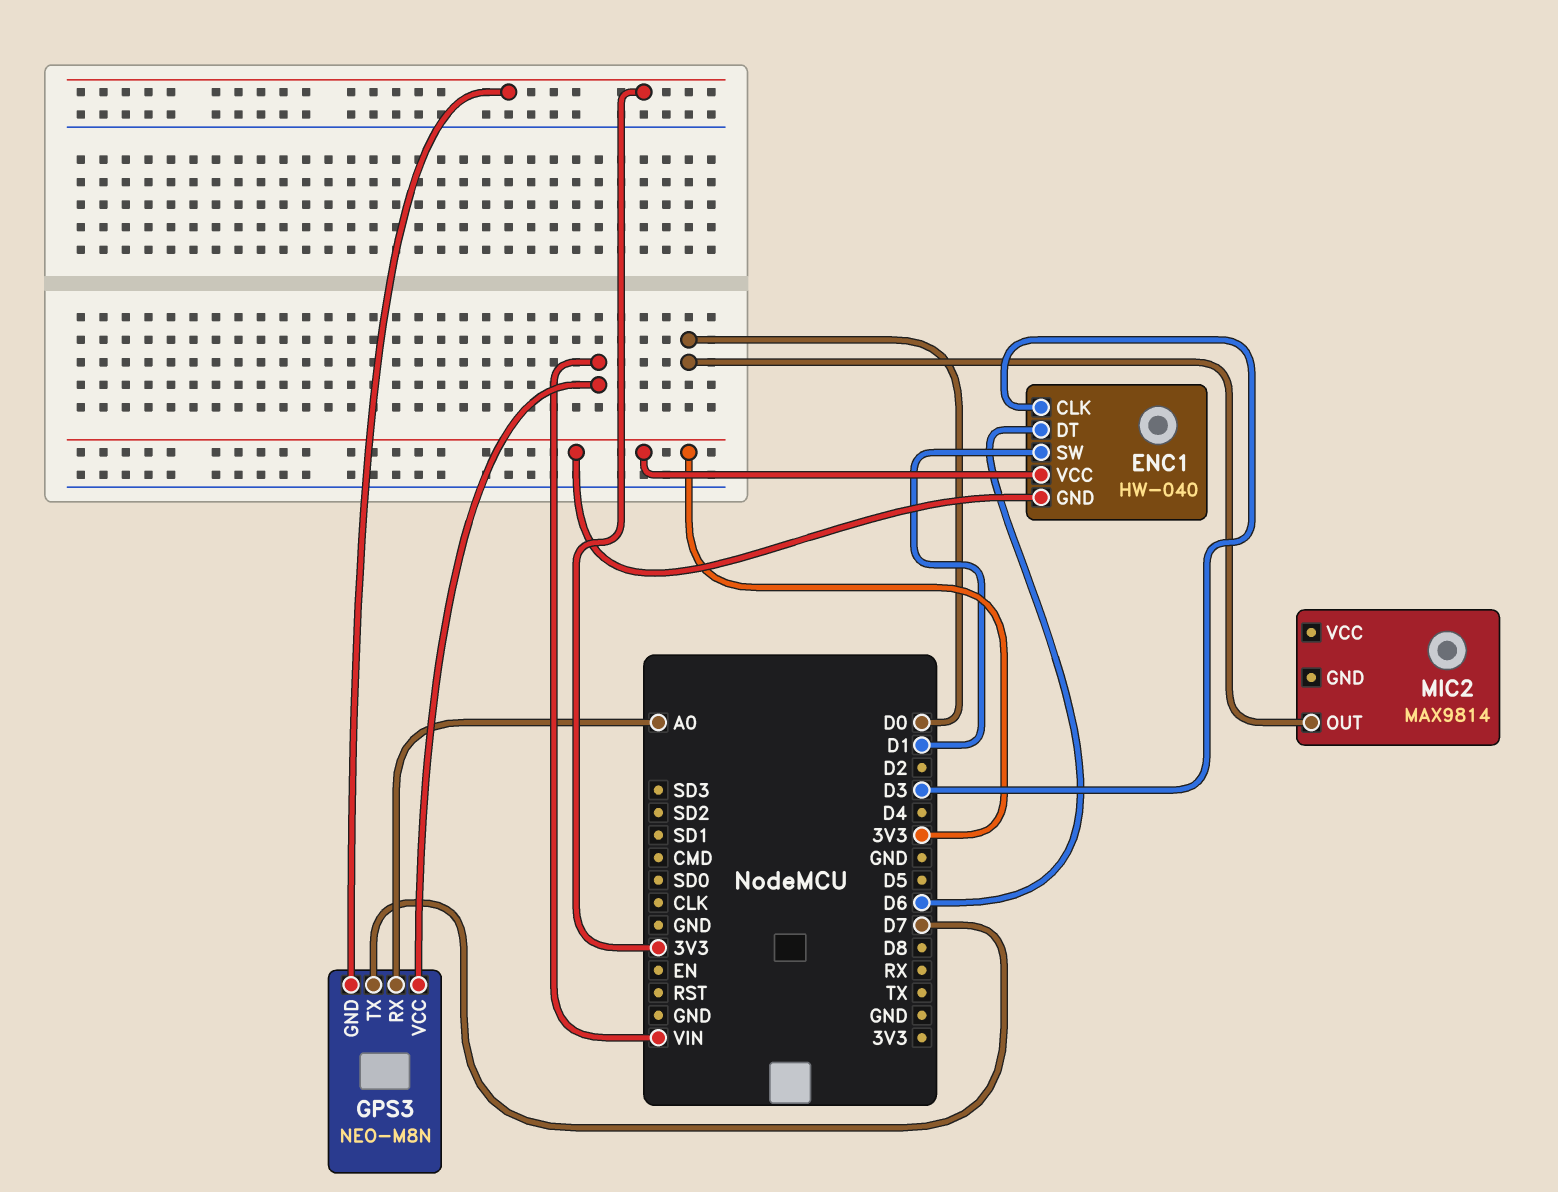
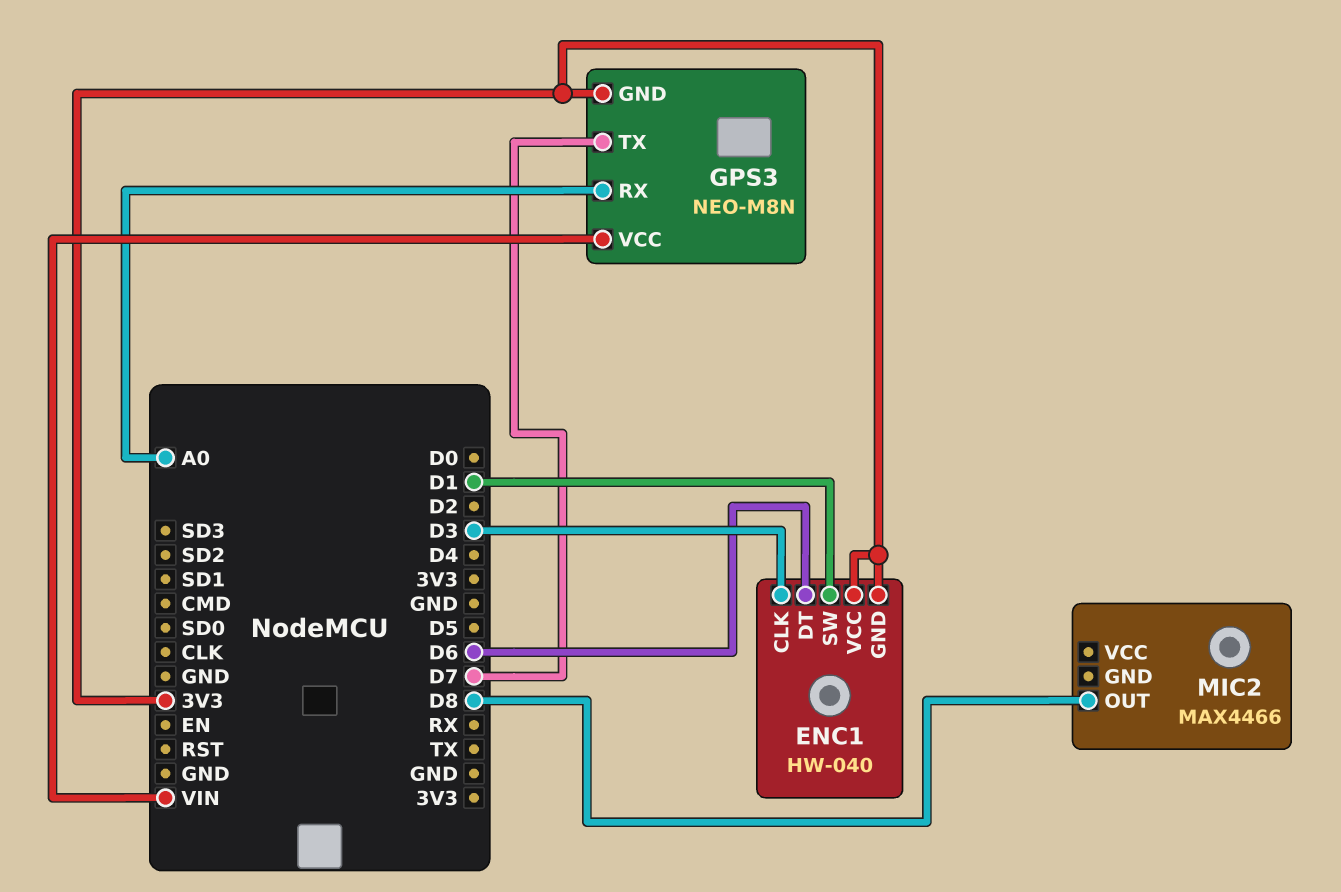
MIC2: MAX9814 -> MAX4466
MIC2 pin OUT: D0 -> D8

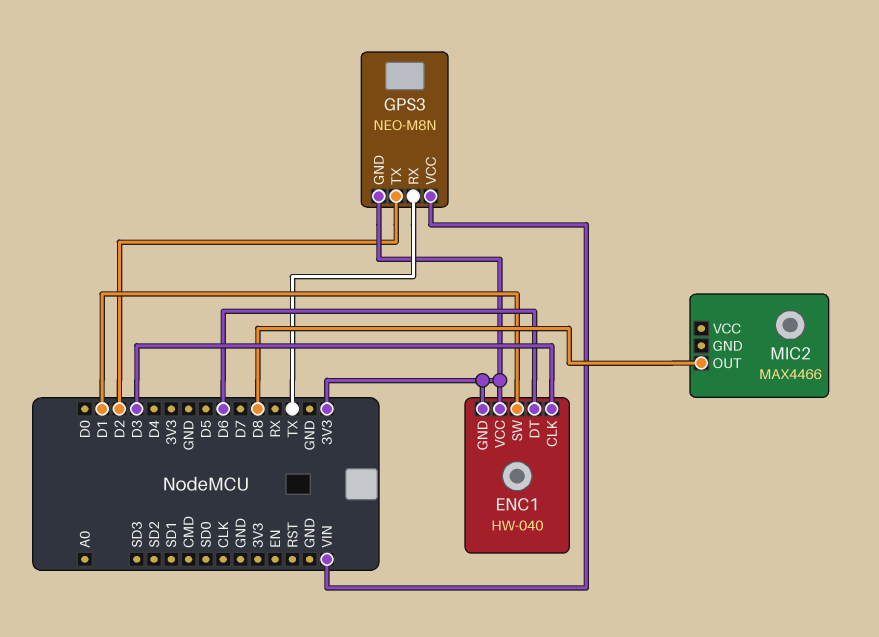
GPS3 pin RX: A0 -> TX
GPS3 pin TX: D7 -> D2

